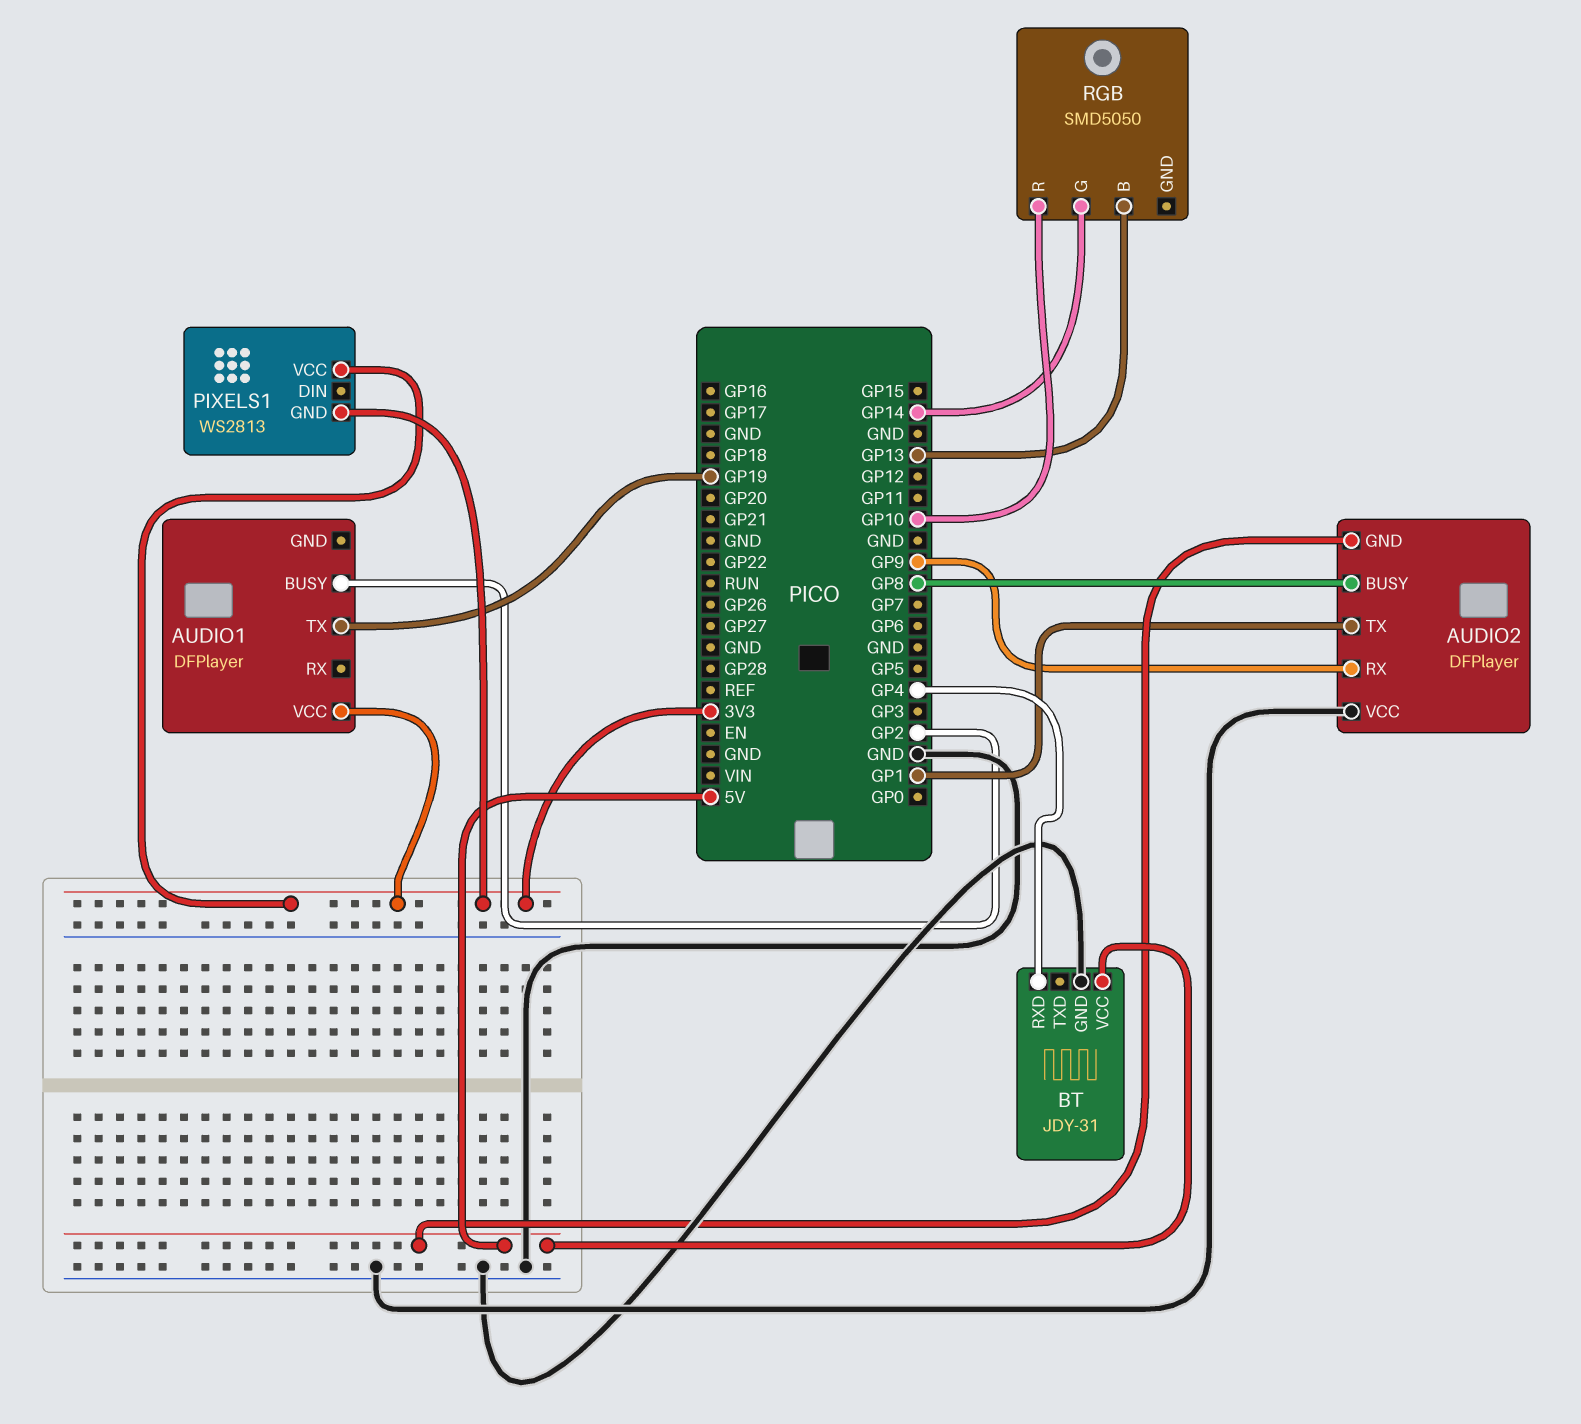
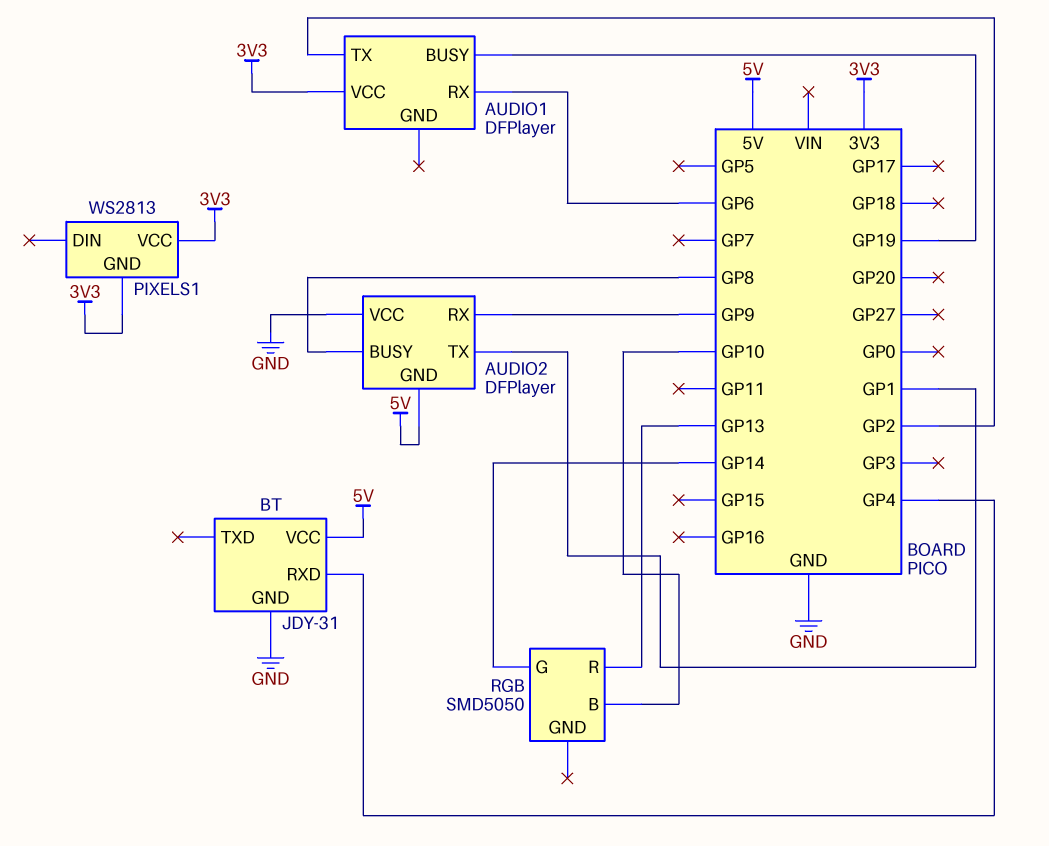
AUDIO1 pin BUSY: GP2 -> GP19
AUDIO1 pin RX: none -> GP6
AUDIO1 pin TX: GP19 -> GP2
RGB pin B: GP13 -> GP10
RGB pin R: GP10 -> GP13

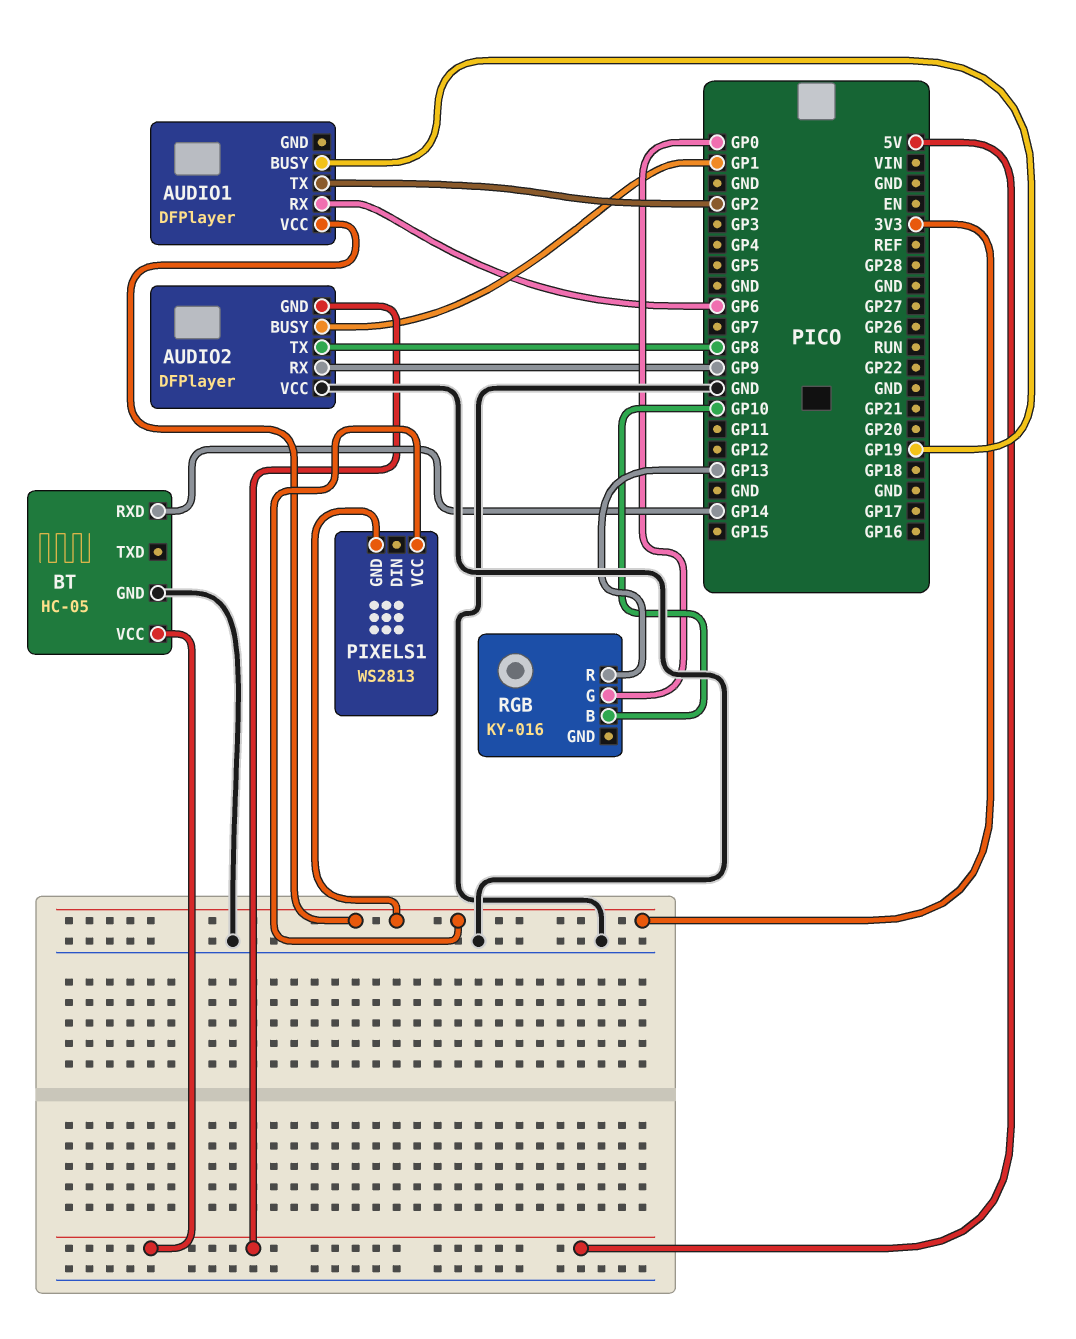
AUDIO2 pin BUSY: GP8 -> GP1
AUDIO2 pin TX: GP1 -> GP8
BT: JDY-31 -> HC-05
BT pin RXD: GP4 -> GP14
RGB: SMD5050 -> KY-016
RGB pin G: GP14 -> GP0

